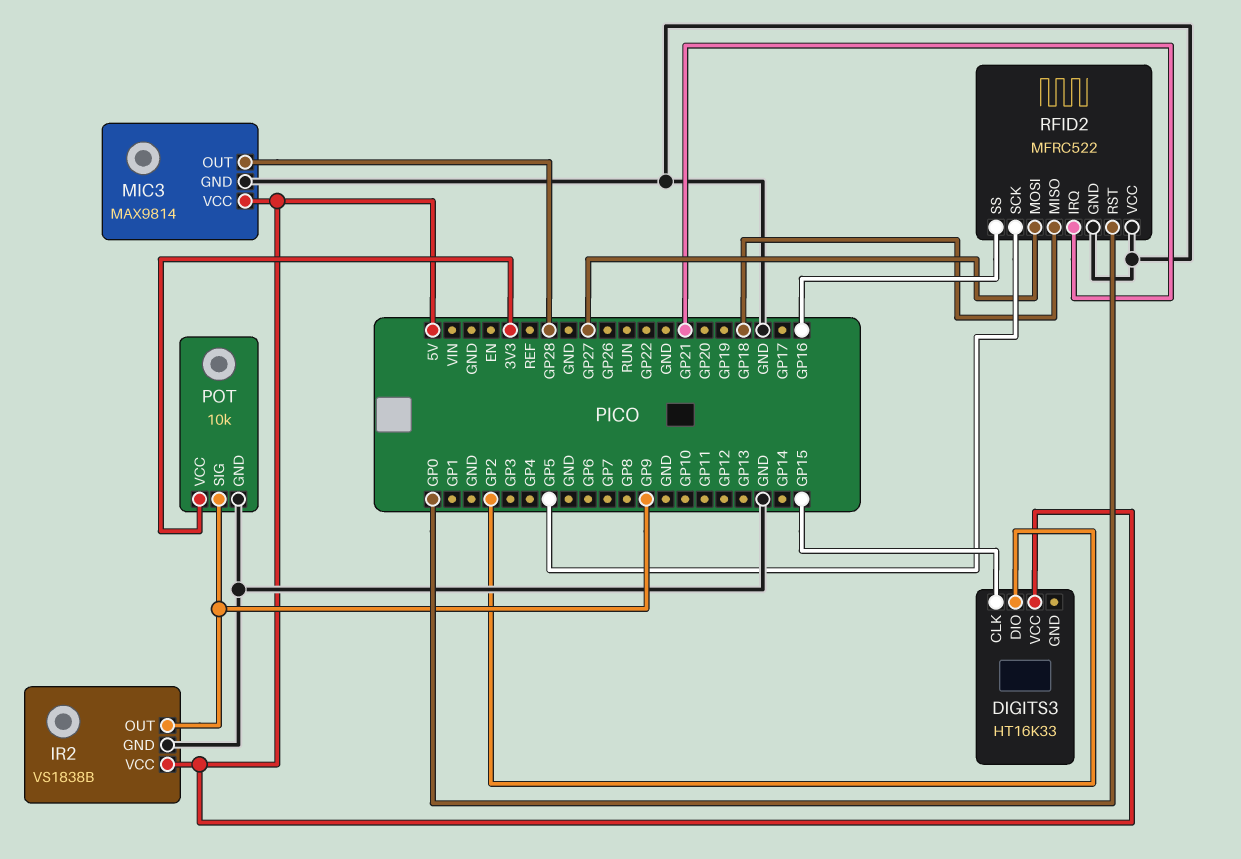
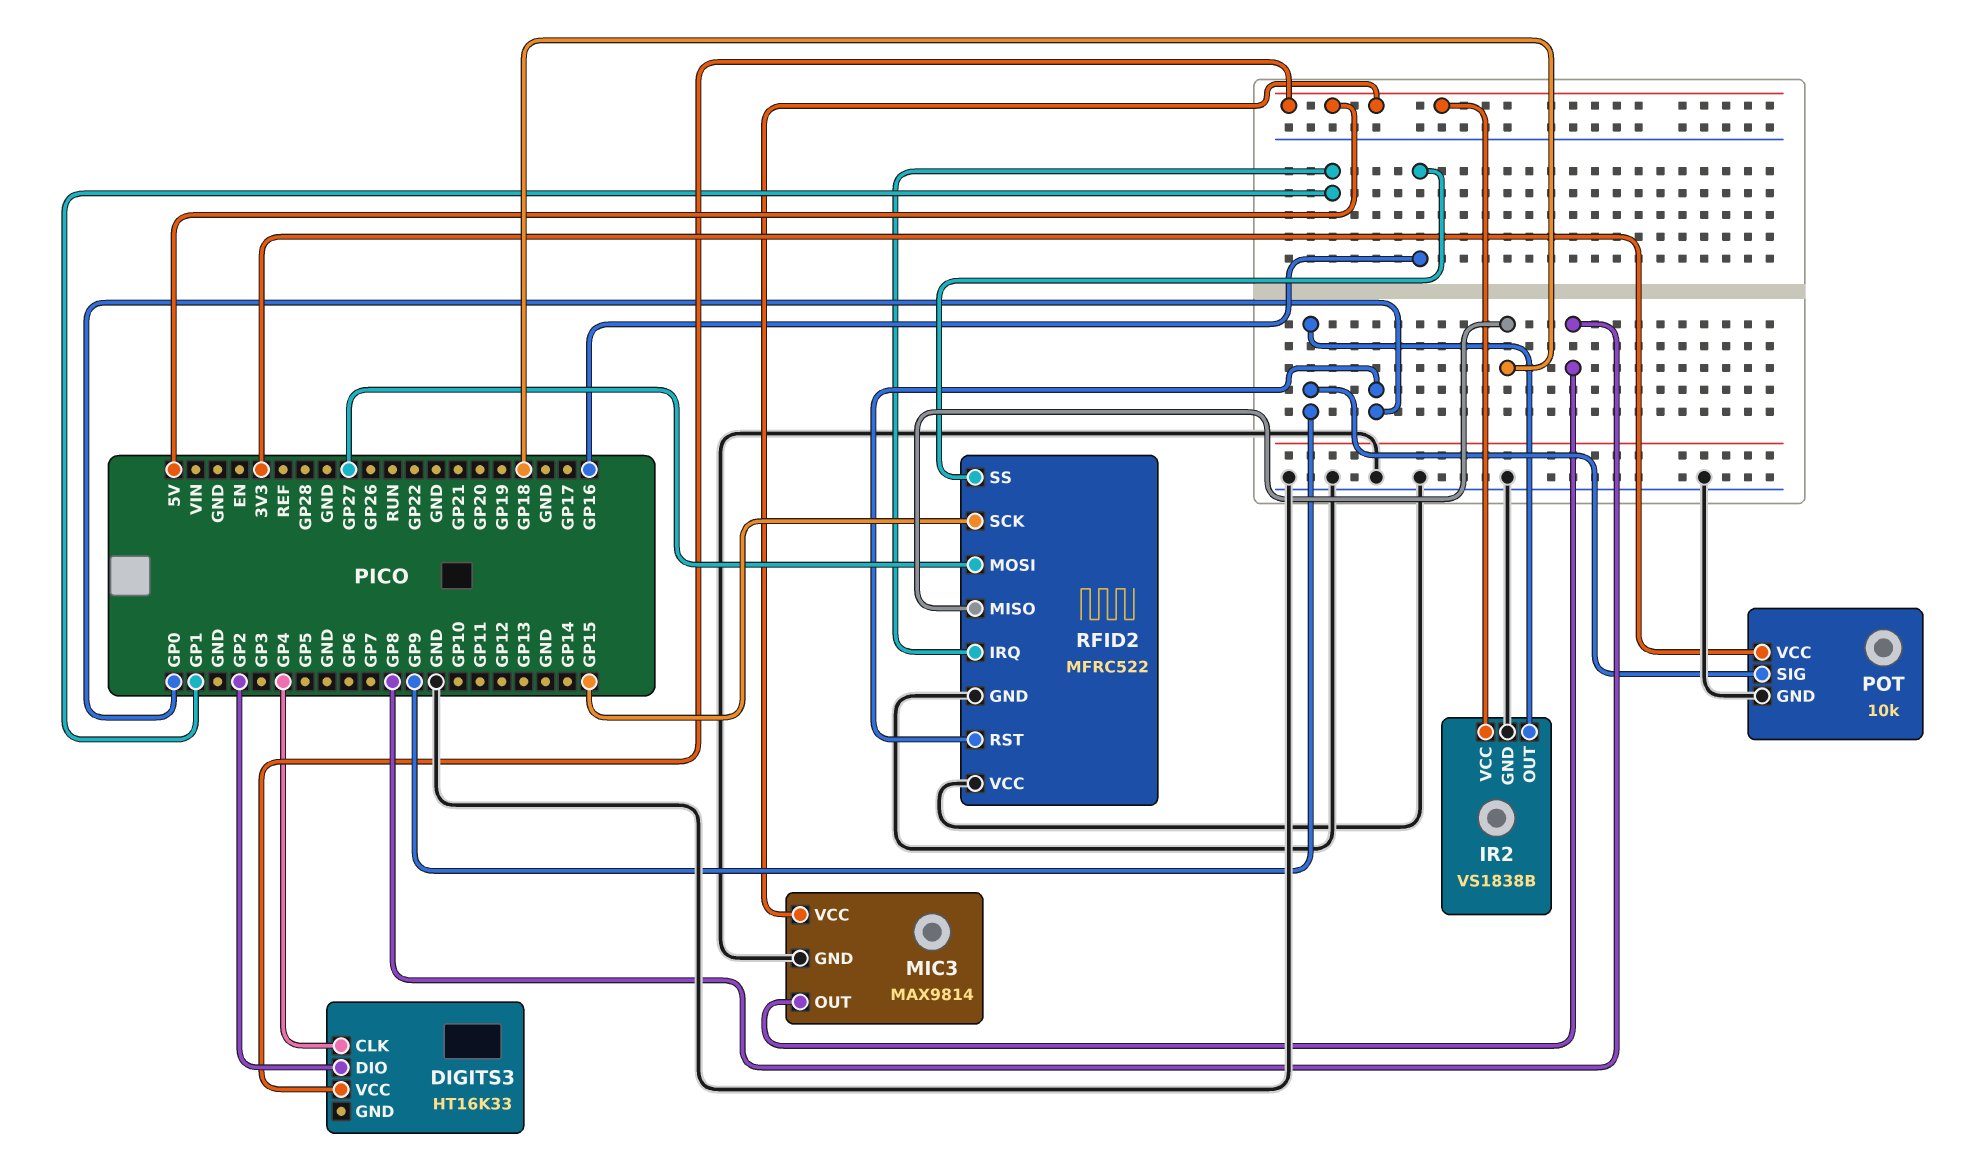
DIGITS3 pin CLK: GP15 -> GP4
MIC3 pin OUT: GP28 -> GP8
RFID2 pin IRQ: GP21 -> GP1
RFID2 pin SCK: GP5 -> GP15

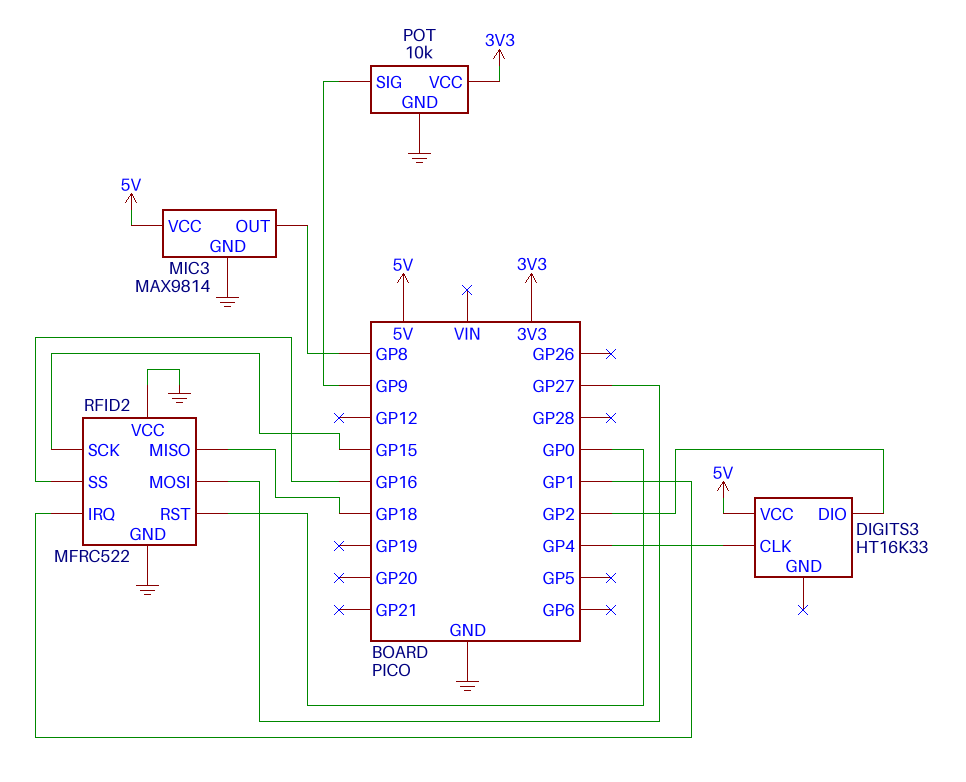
IR2: VS1838B -> none
IR2 pin GND: GND -> none
IR2 pin OUT: GP9 -> none
IR2 pin VCC: 5V -> none

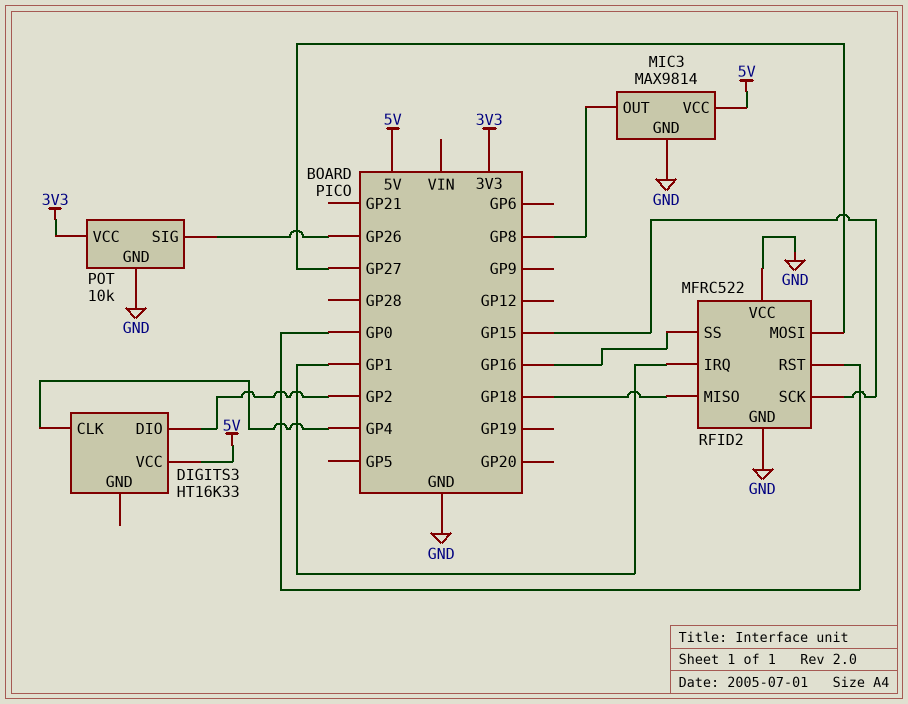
POT pin SIG: GP9 -> GP26

